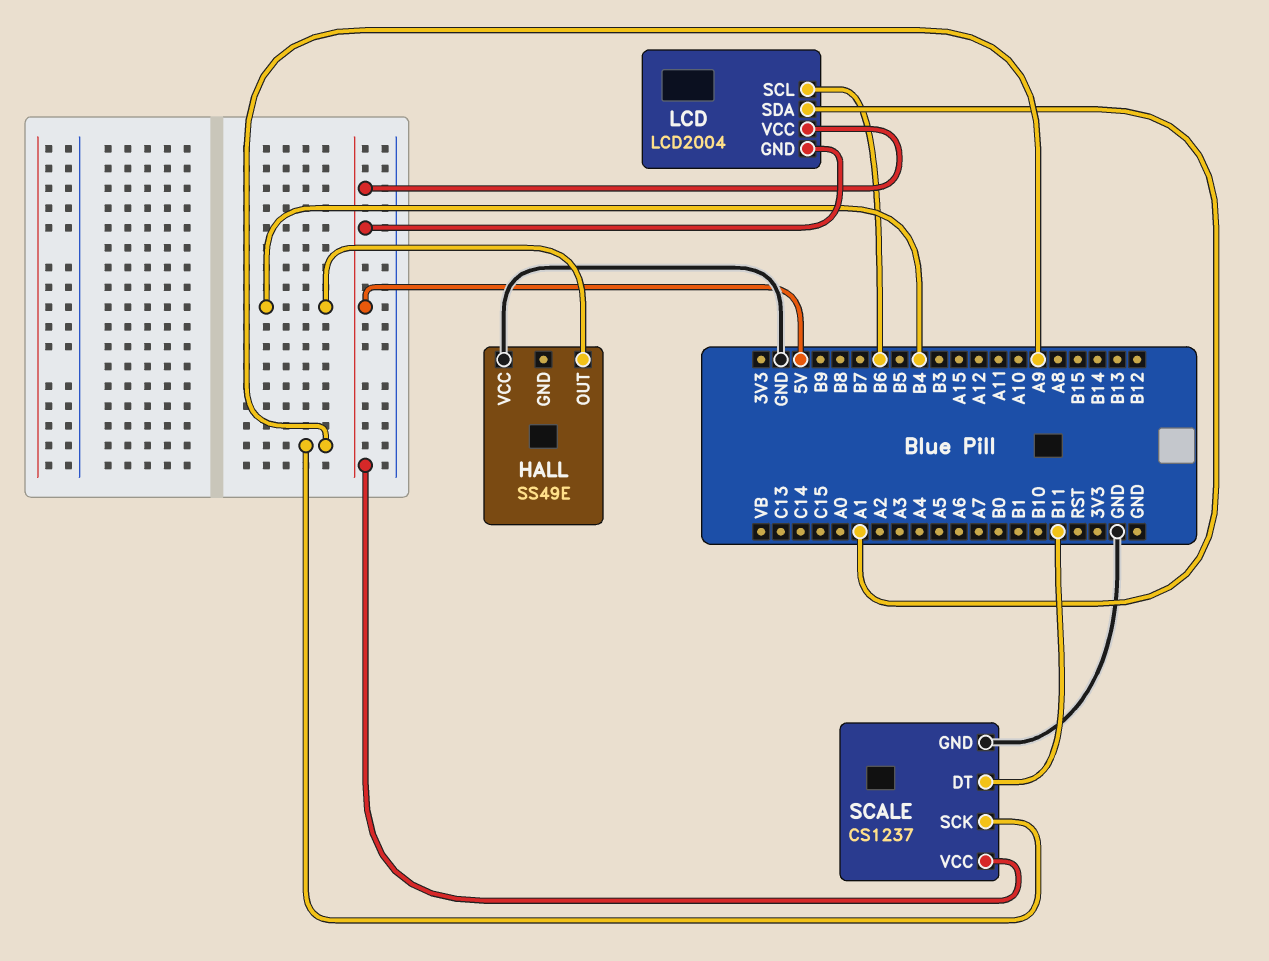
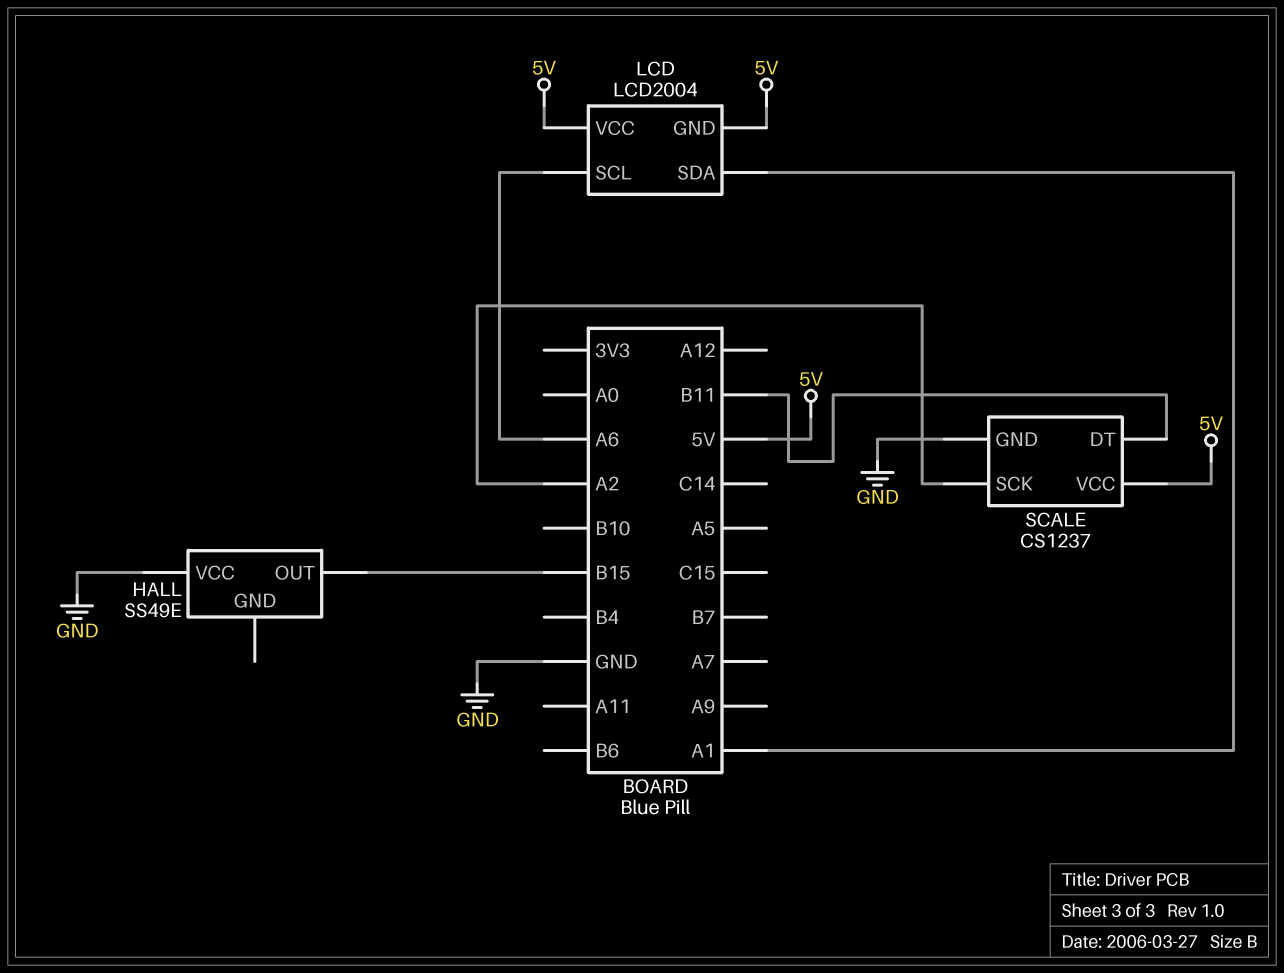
HALL pin OUT: B4 -> B15
LCD pin SCL: B6 -> A6
SCALE pin SCK: A9 -> A2

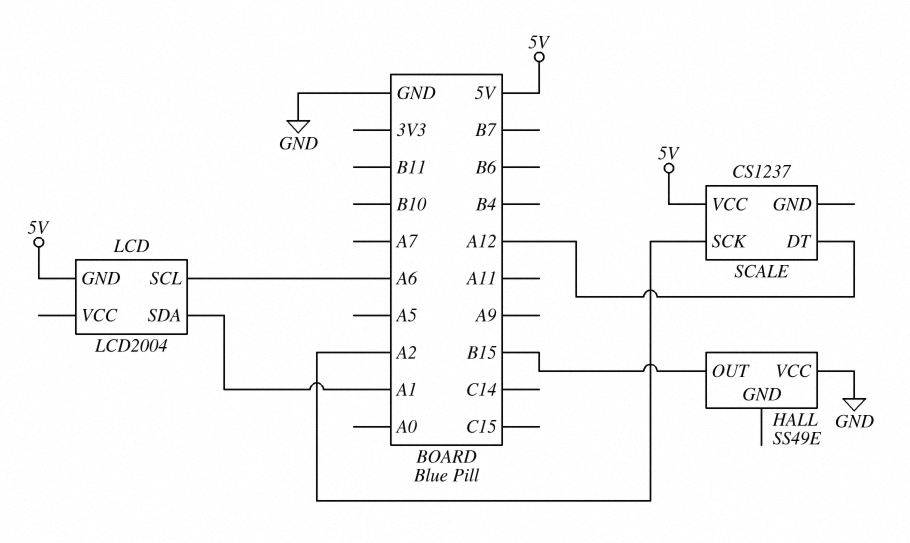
LCD pin VCC: 5V -> none
SCALE pin DT: B11 -> A12
SCALE pin GND: GND -> none

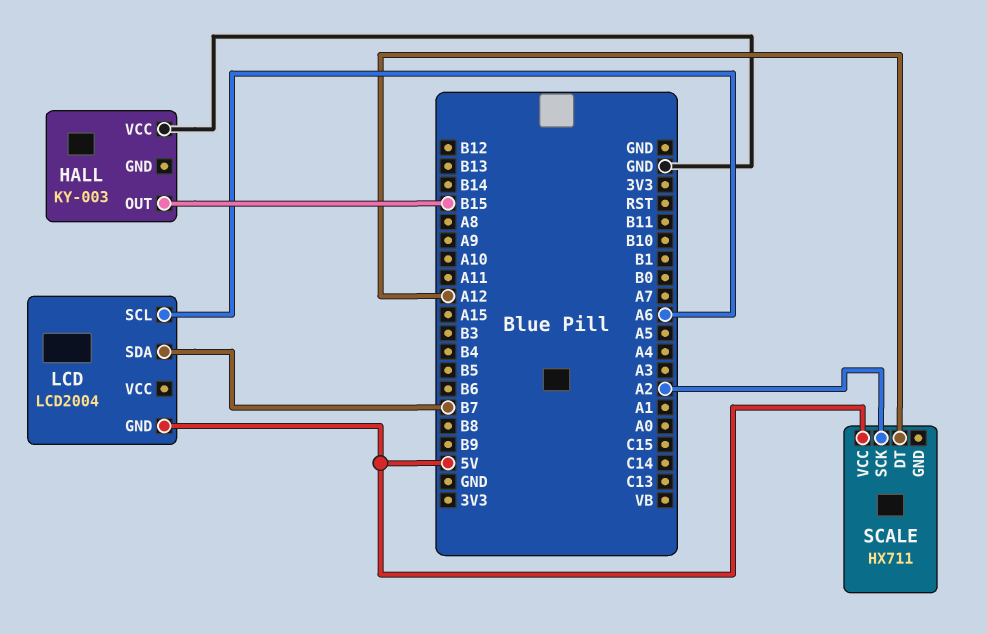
HALL: SS49E -> KY-003
LCD pin SDA: A1 -> B7
SCALE: CS1237 -> HX711

